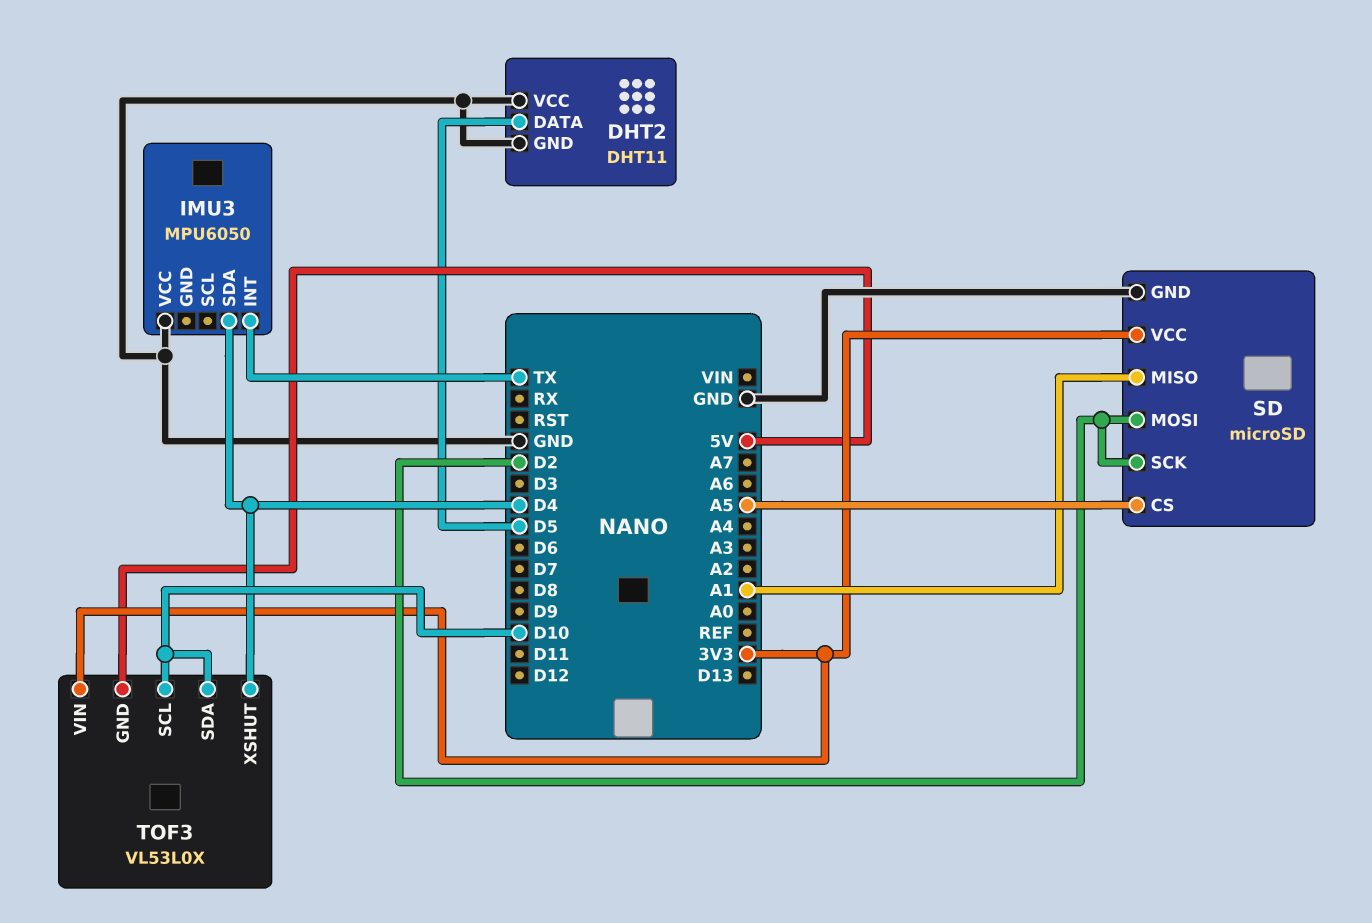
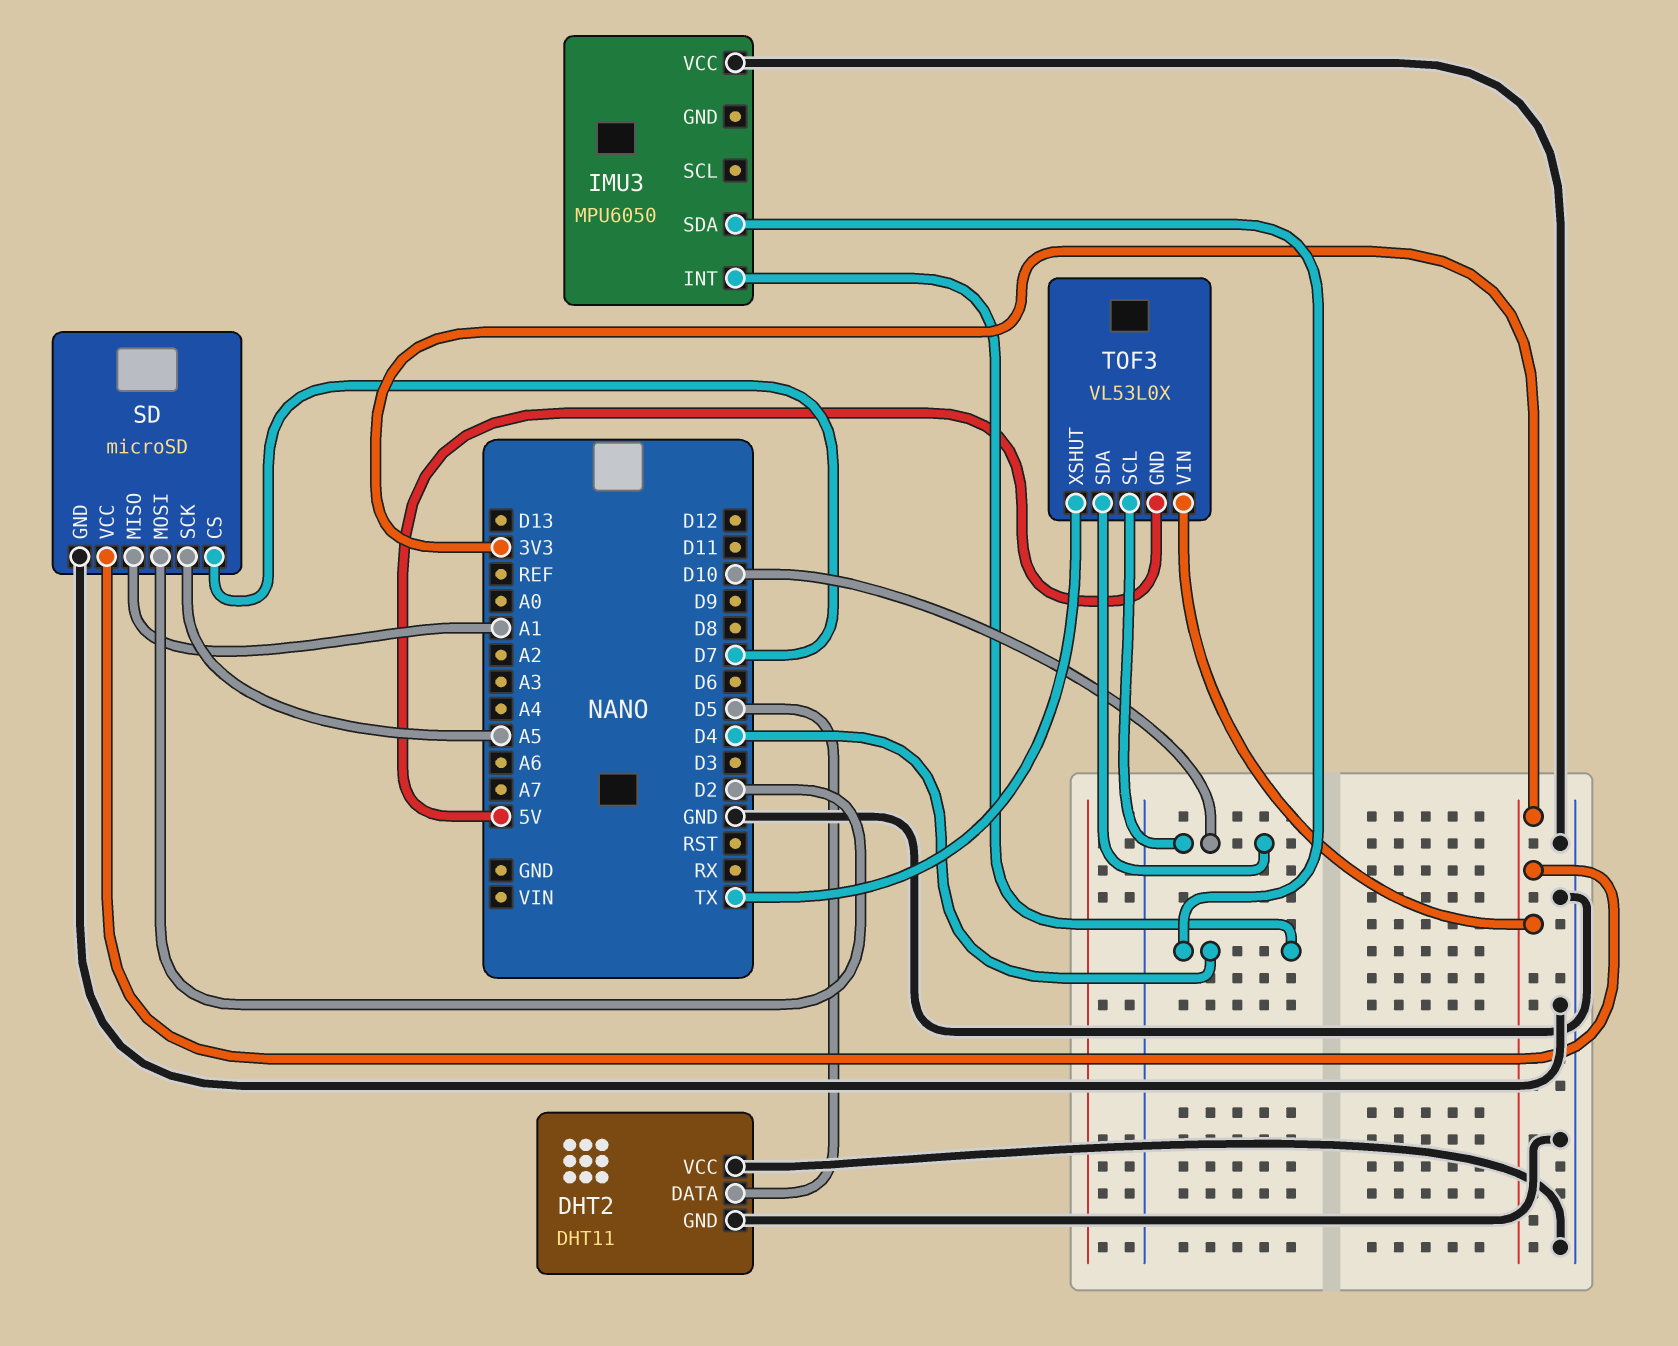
IMU3 pin INT: TX -> D4
SD pin CS: A5 -> D7
SD pin SCK: D2 -> A5
TOF3 pin XSHUT: D4 -> TX

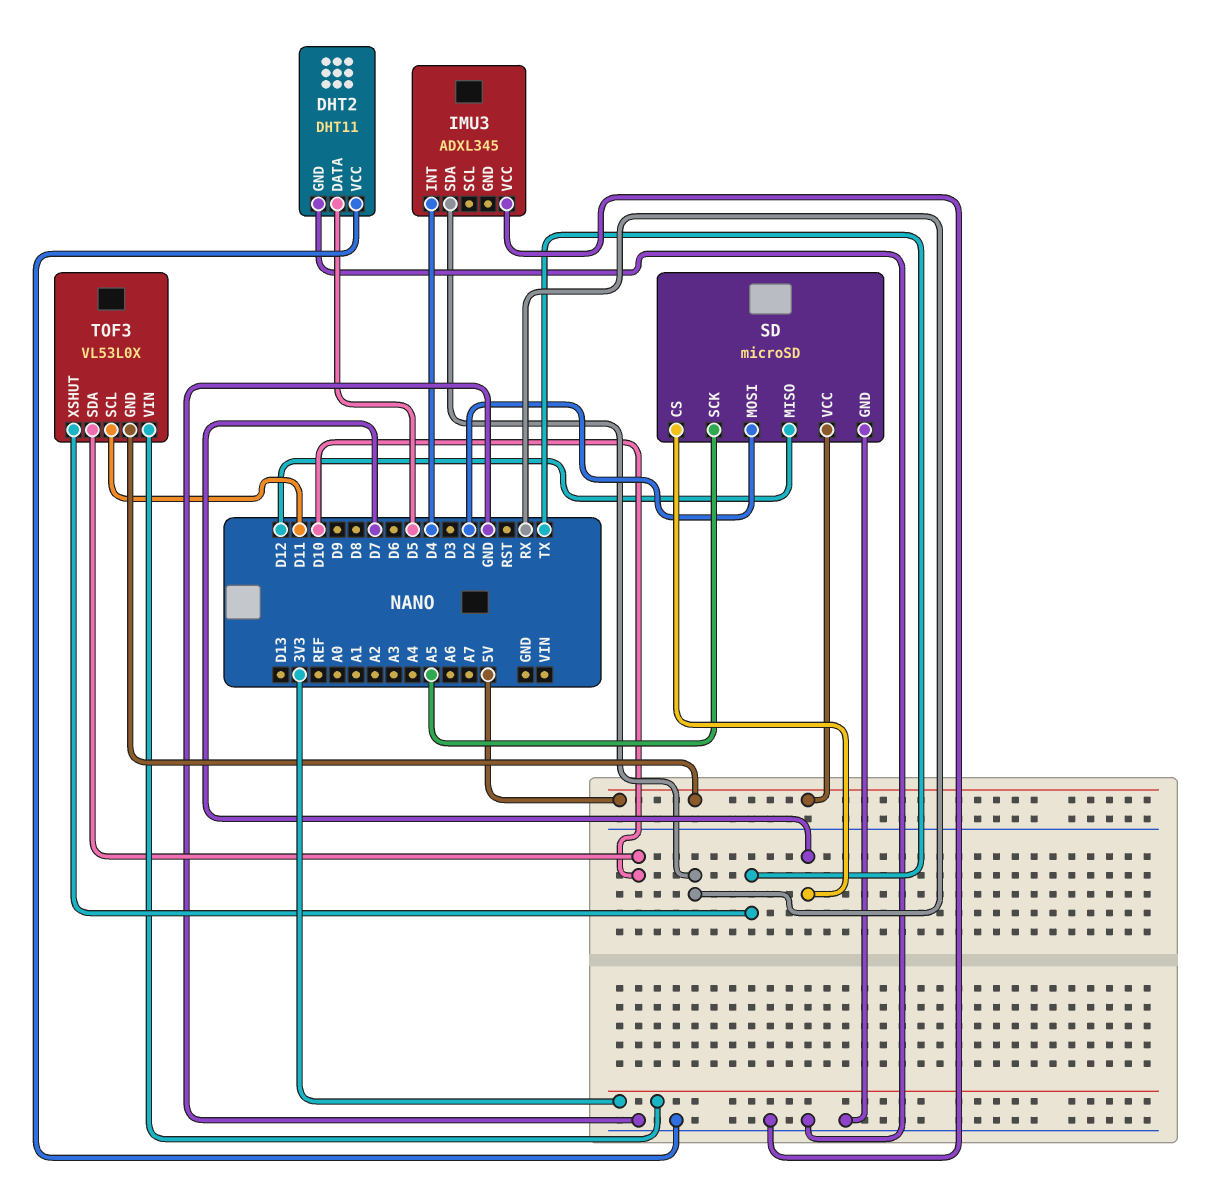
IMU3: MPU6050 -> ADXL345
IMU3 pin SDA: D4 -> RX
SD pin MISO: A1 -> D12
SD pin VCC: 3V3 -> 5V
TOF3 pin SCL: D10 -> D11

